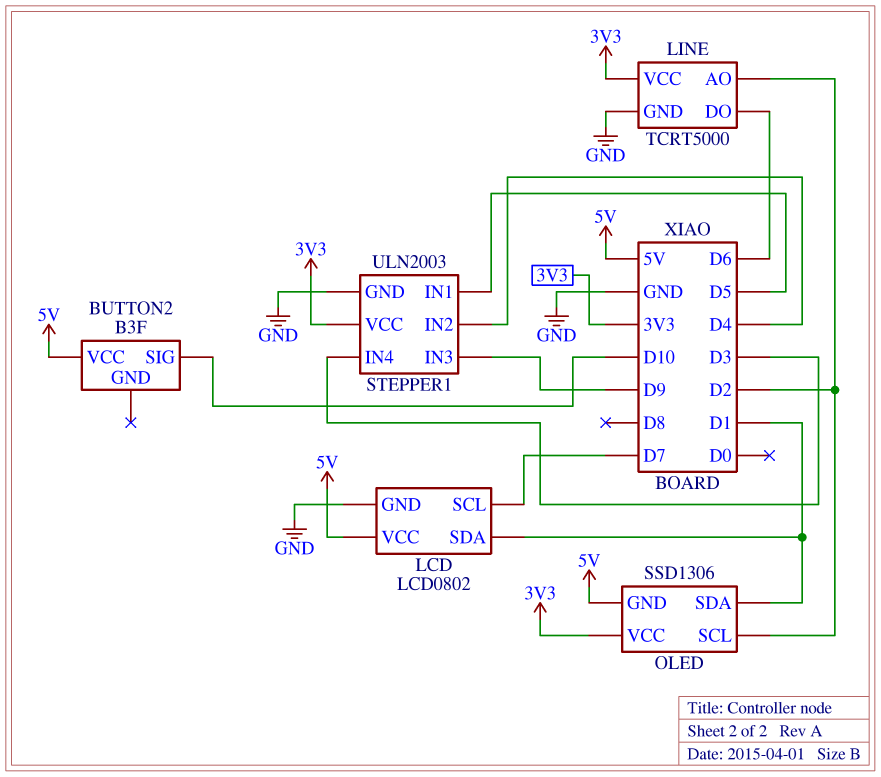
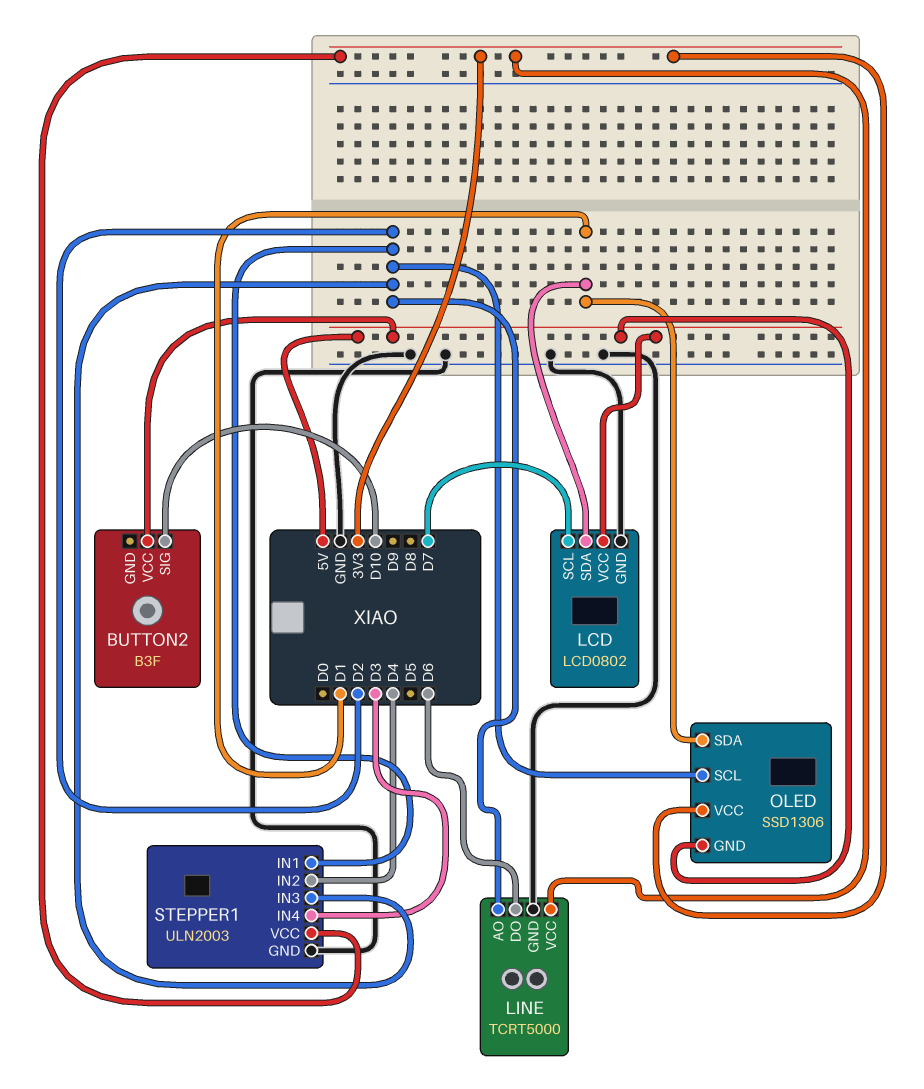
STEPPER1 pin IN1: D5 -> D2
STEPPER1 pin IN3: D9 -> D2

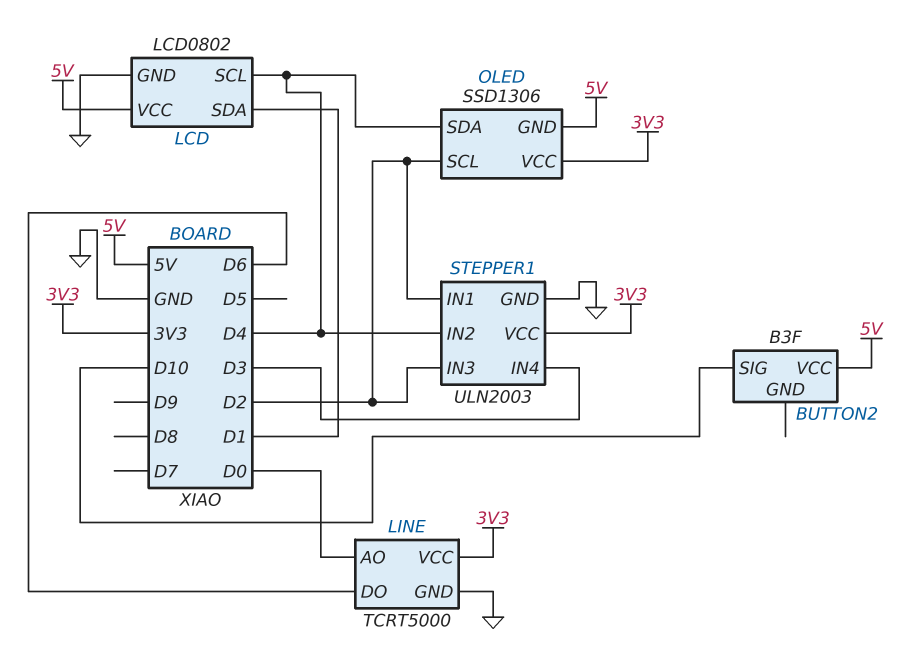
LCD pin SCL: D7 -> D4
LINE pin AO: D2 -> D0
OLED pin SDA: D1 -> D4

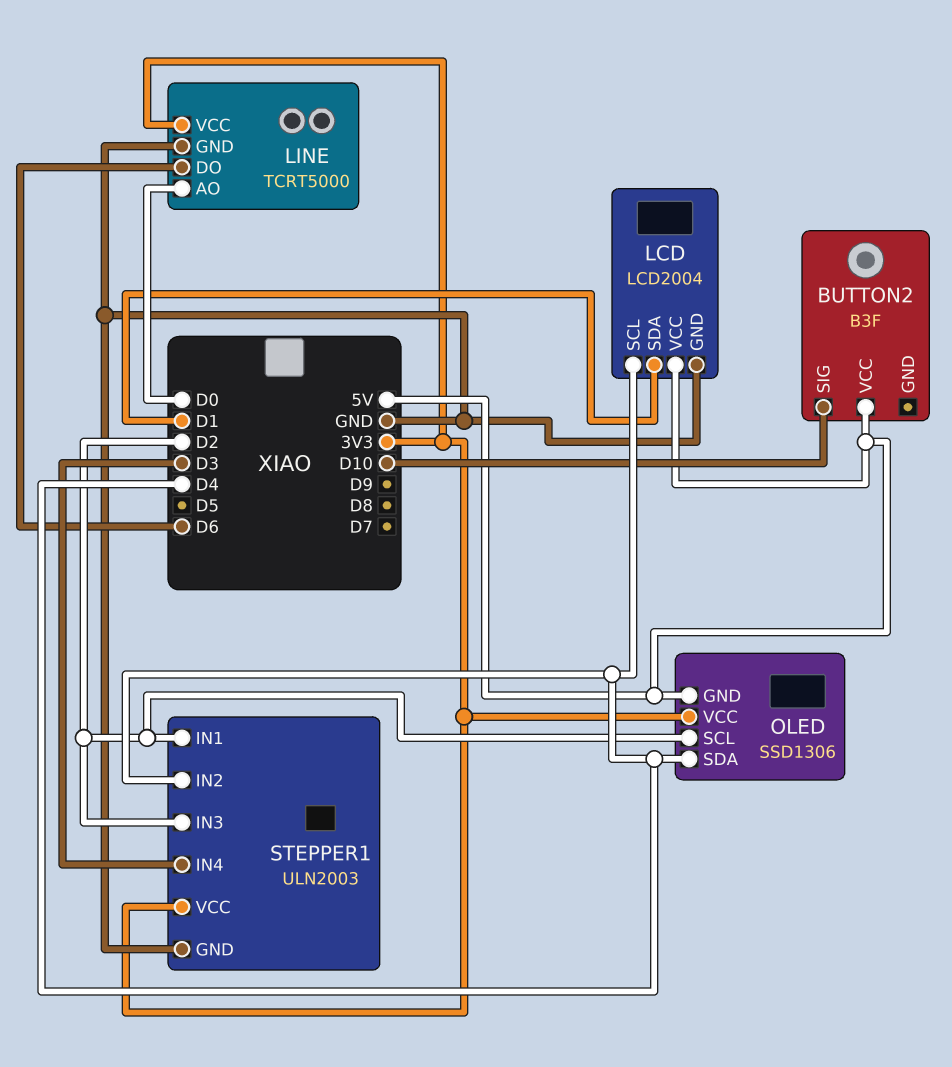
LCD: LCD0802 -> LCD2004

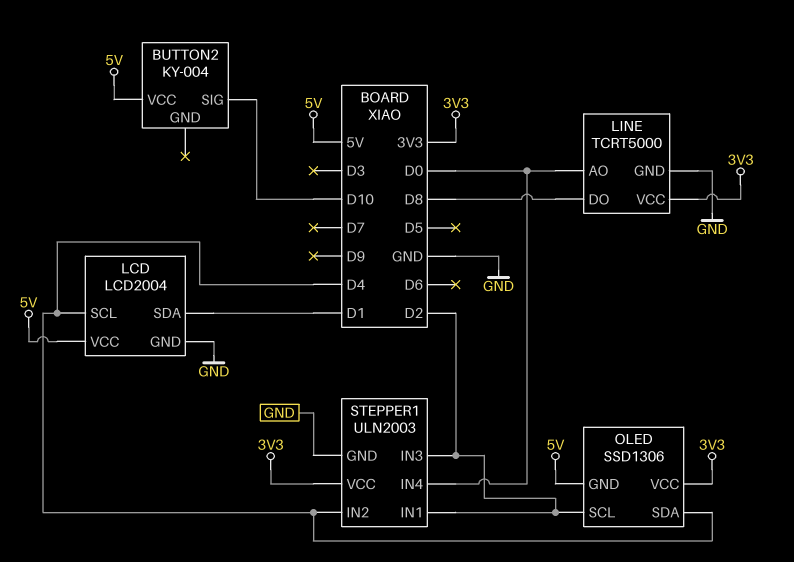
BUTTON2: B3F -> KY-004
LINE pin DO: D6 -> D8
STEPPER1 pin IN4: D3 -> D0

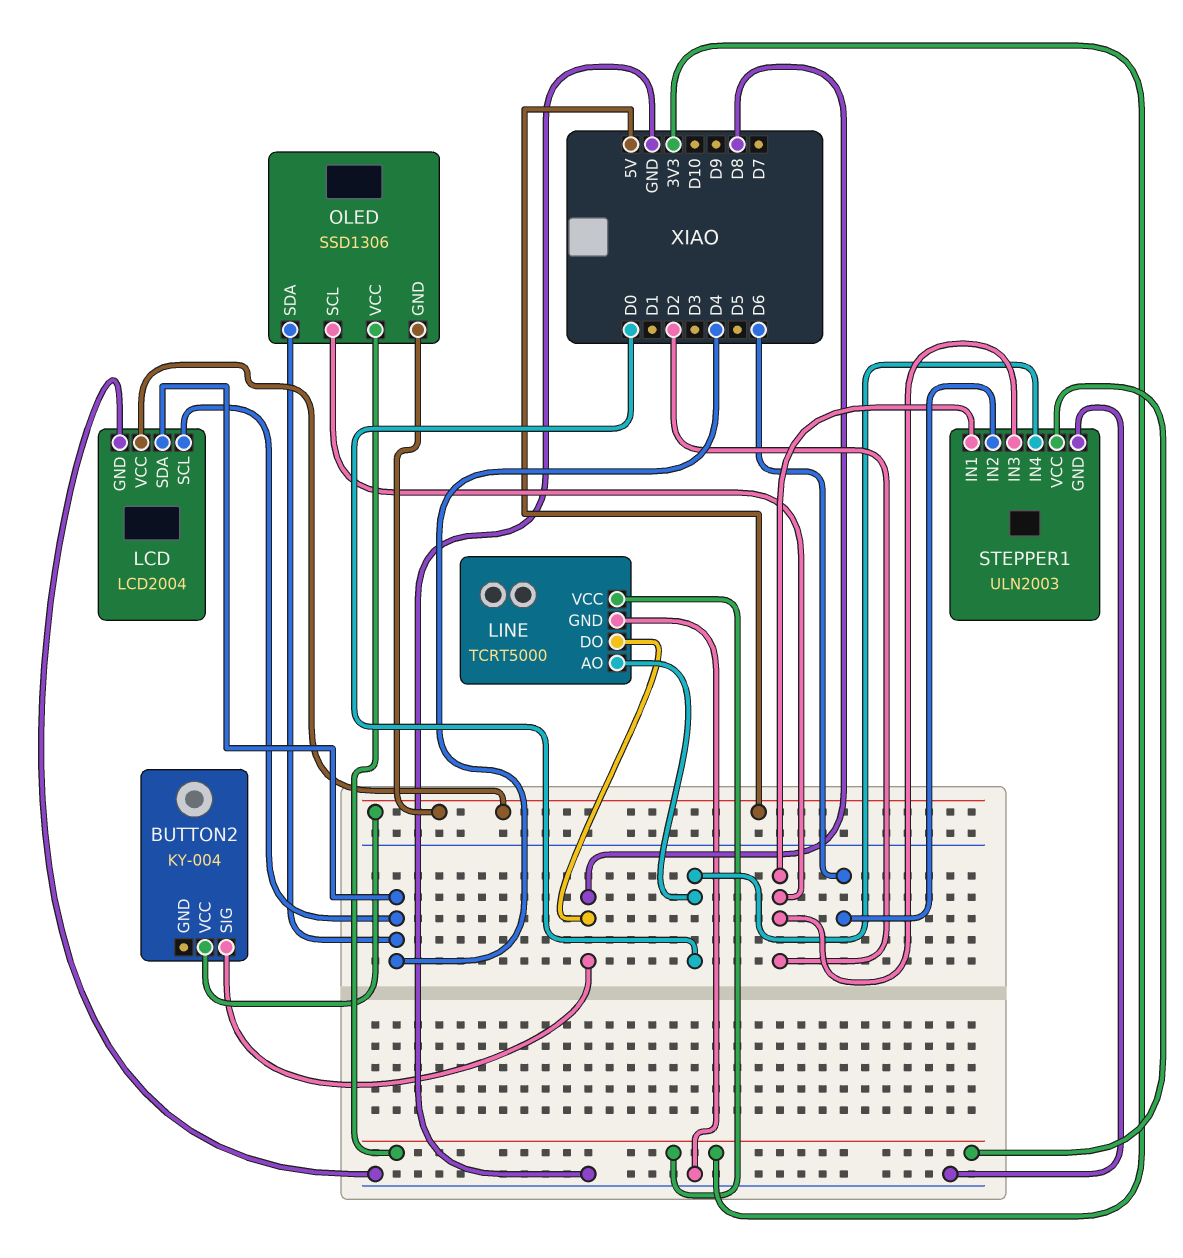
BUTTON2 pin SIG: D10 -> D8
LCD pin SDA: D1 -> D4
STEPPER1 pin IN2: D4 -> D6

